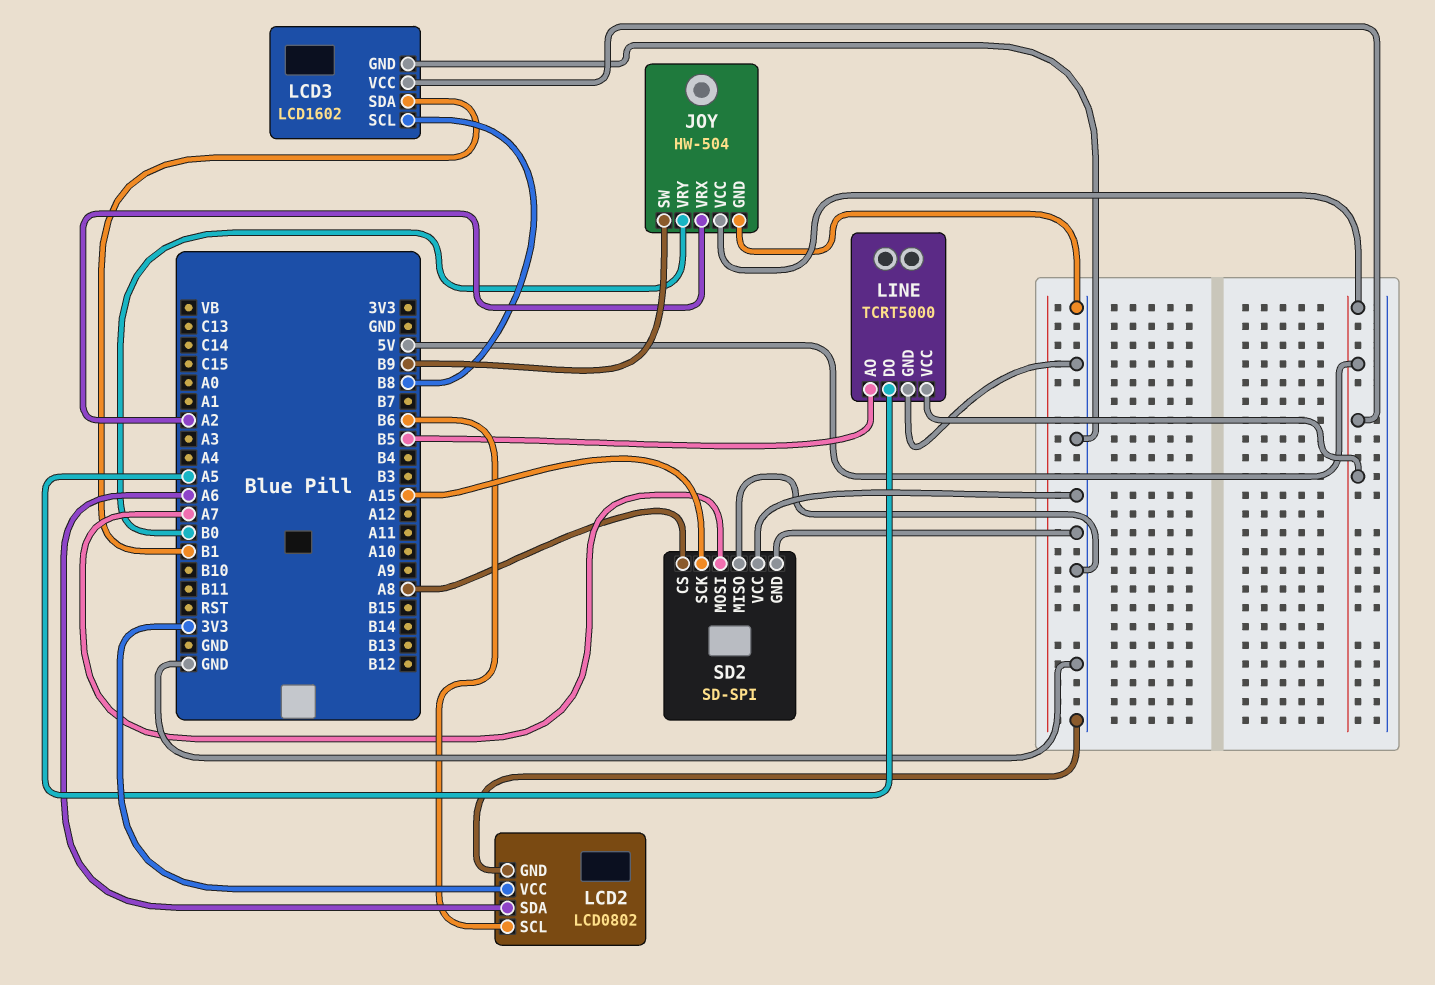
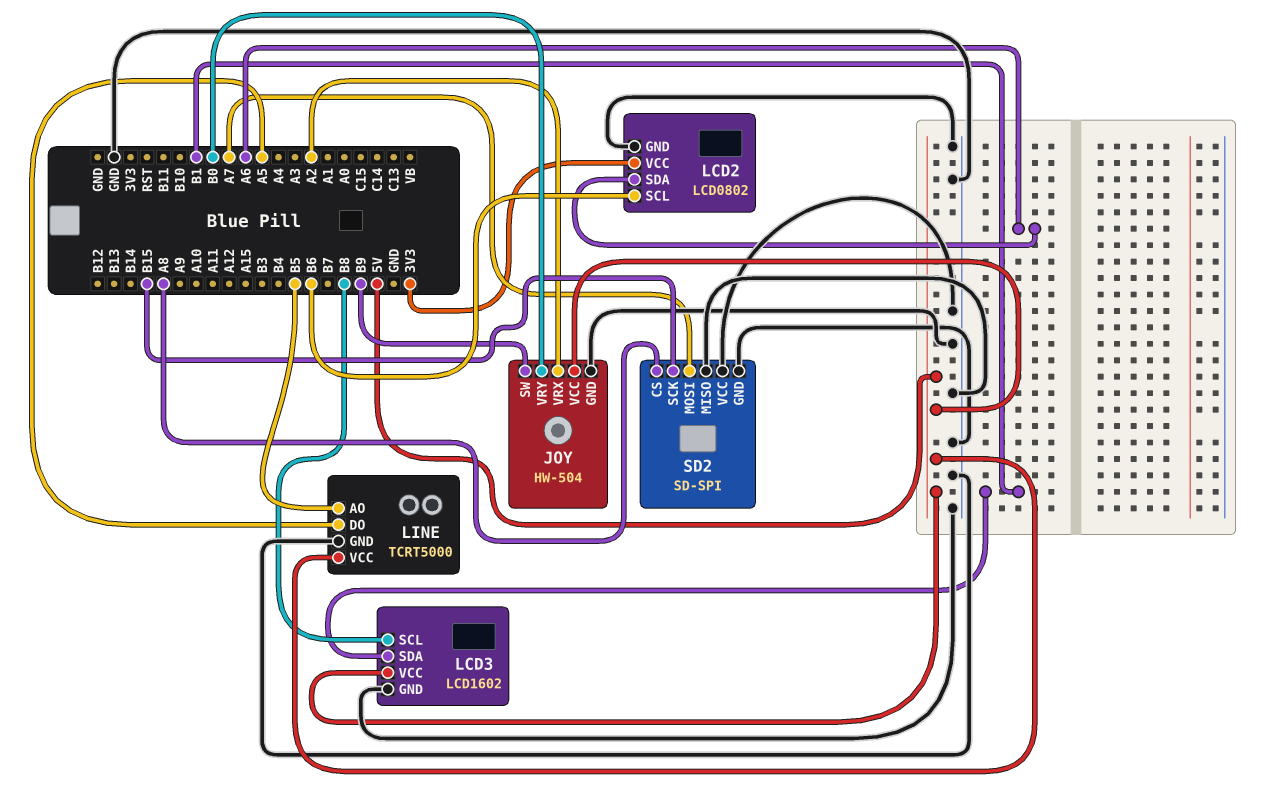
SD2 pin SCK: A15 -> B15

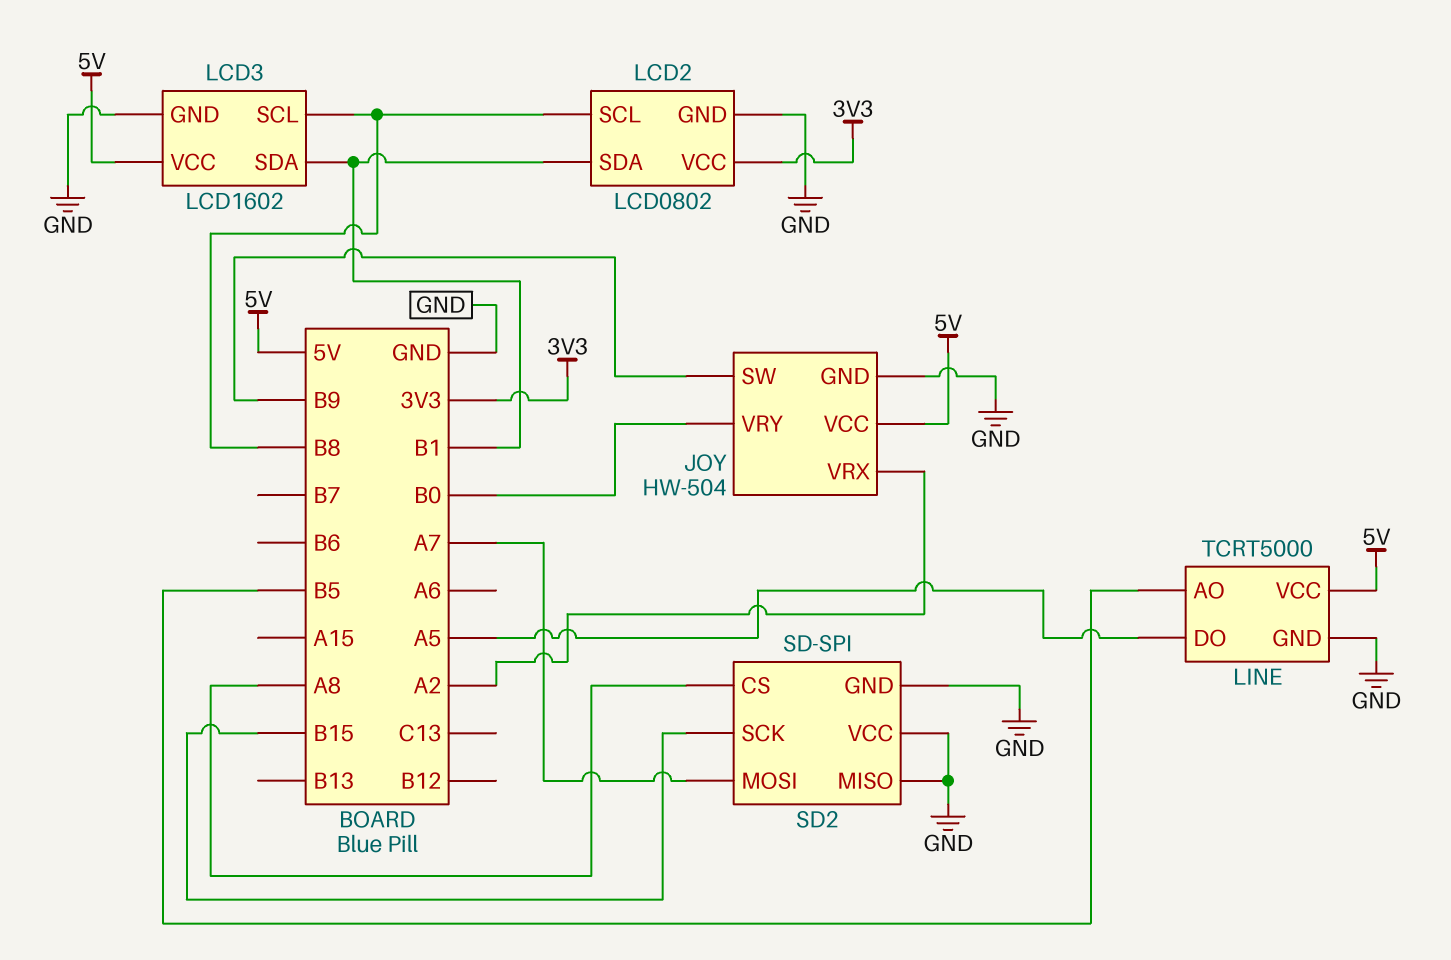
LCD2 pin SCL: B6 -> B8
LCD2 pin SDA: A6 -> B1

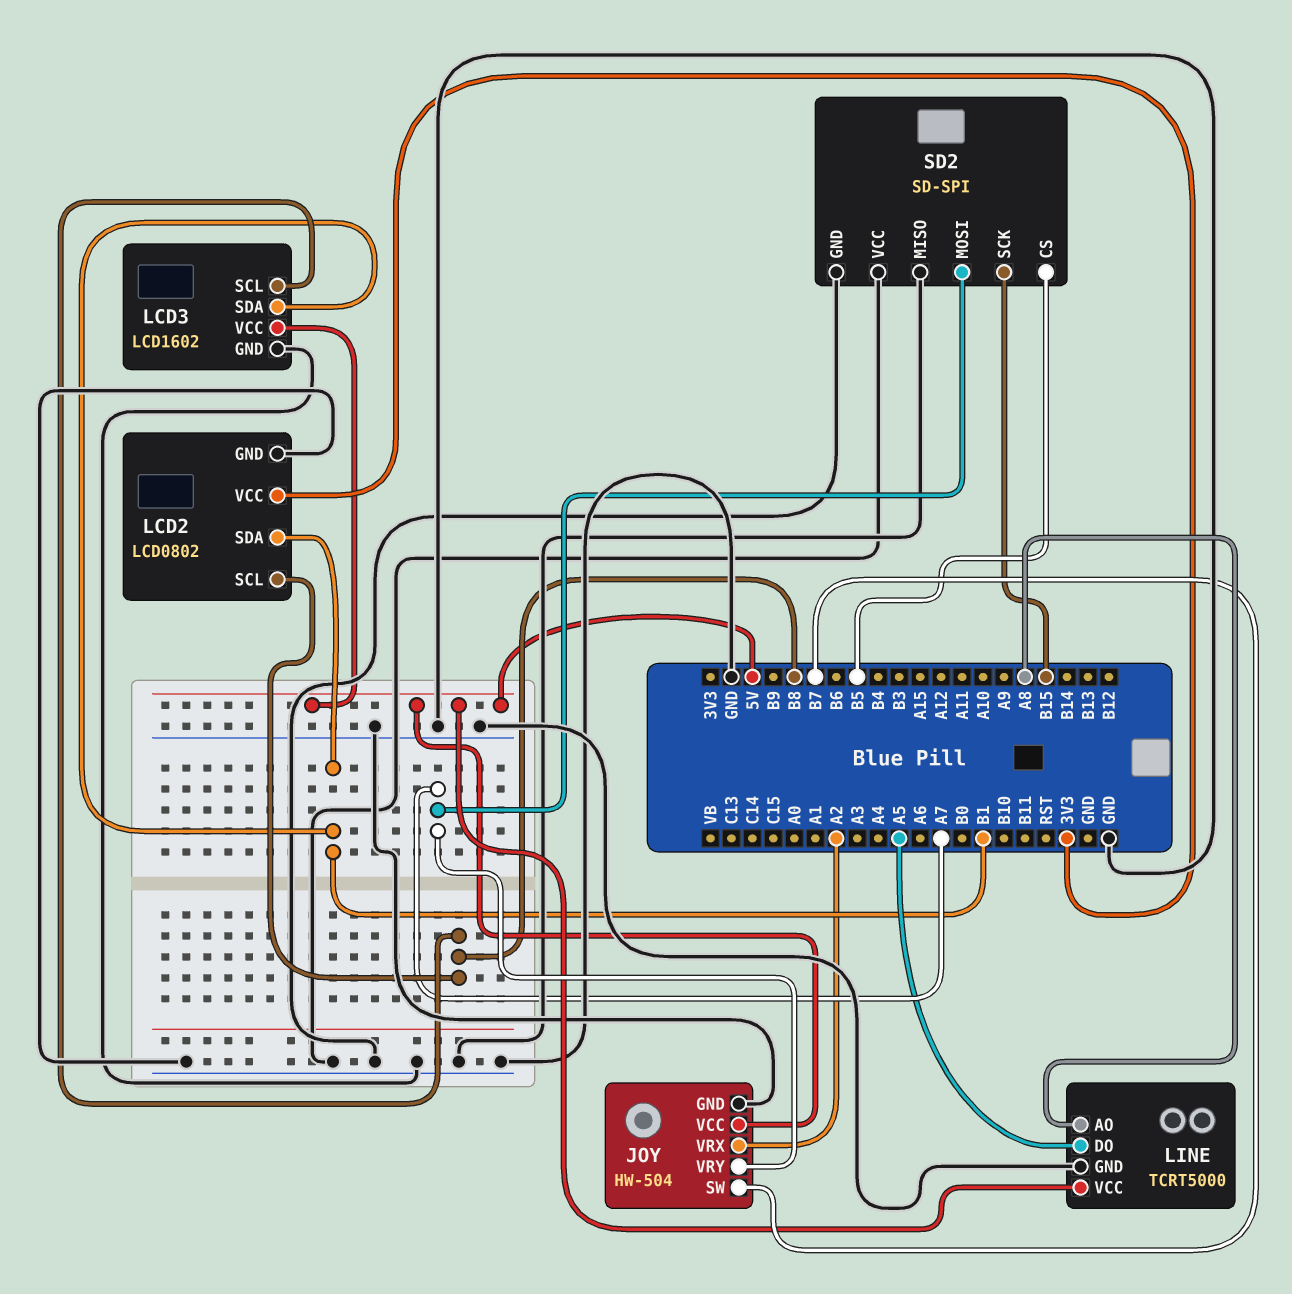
JOY pin SW: B9 -> B7
JOY pin VRY: B0 -> A7
LINE pin AO: B5 -> A8
SD2 pin CS: A8 -> B5

